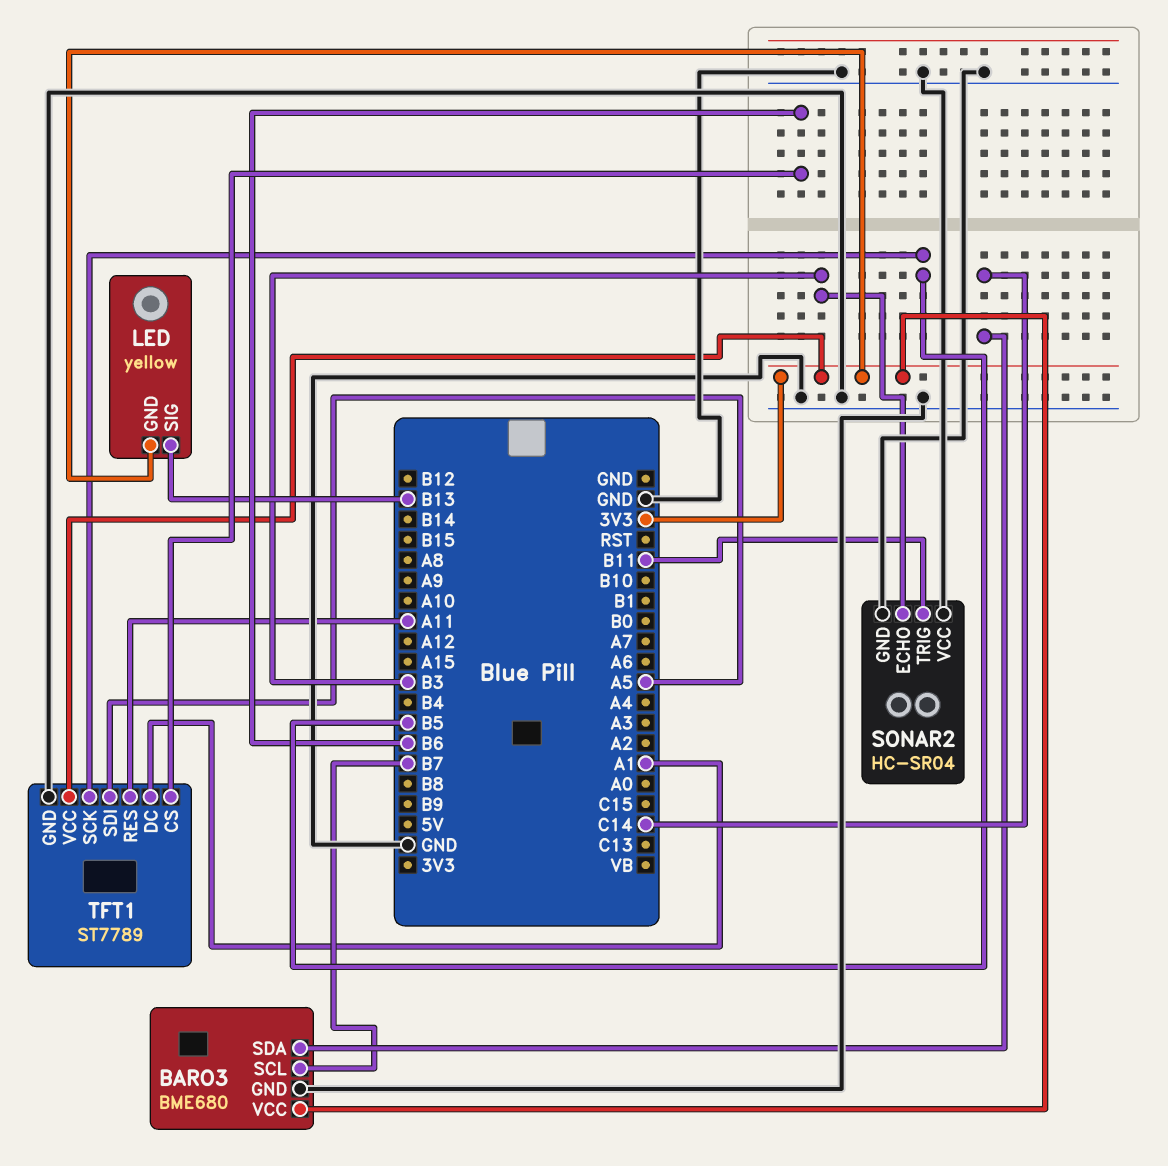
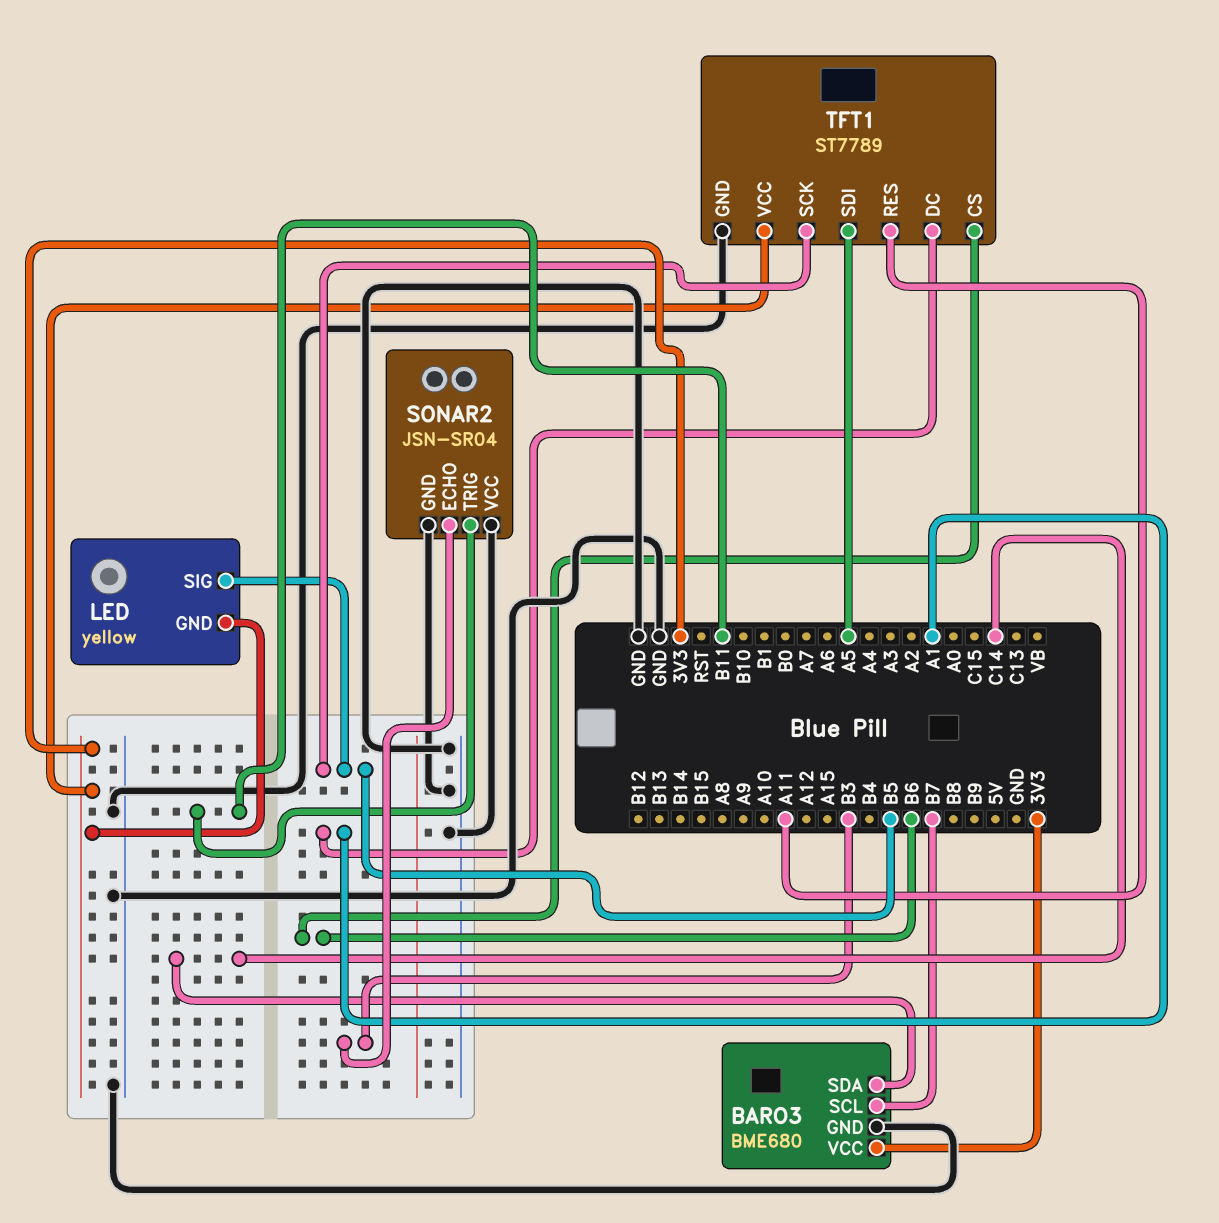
LED pin SIG: B13 -> B5
SONAR2: HC-SR04 -> JSN-SR04

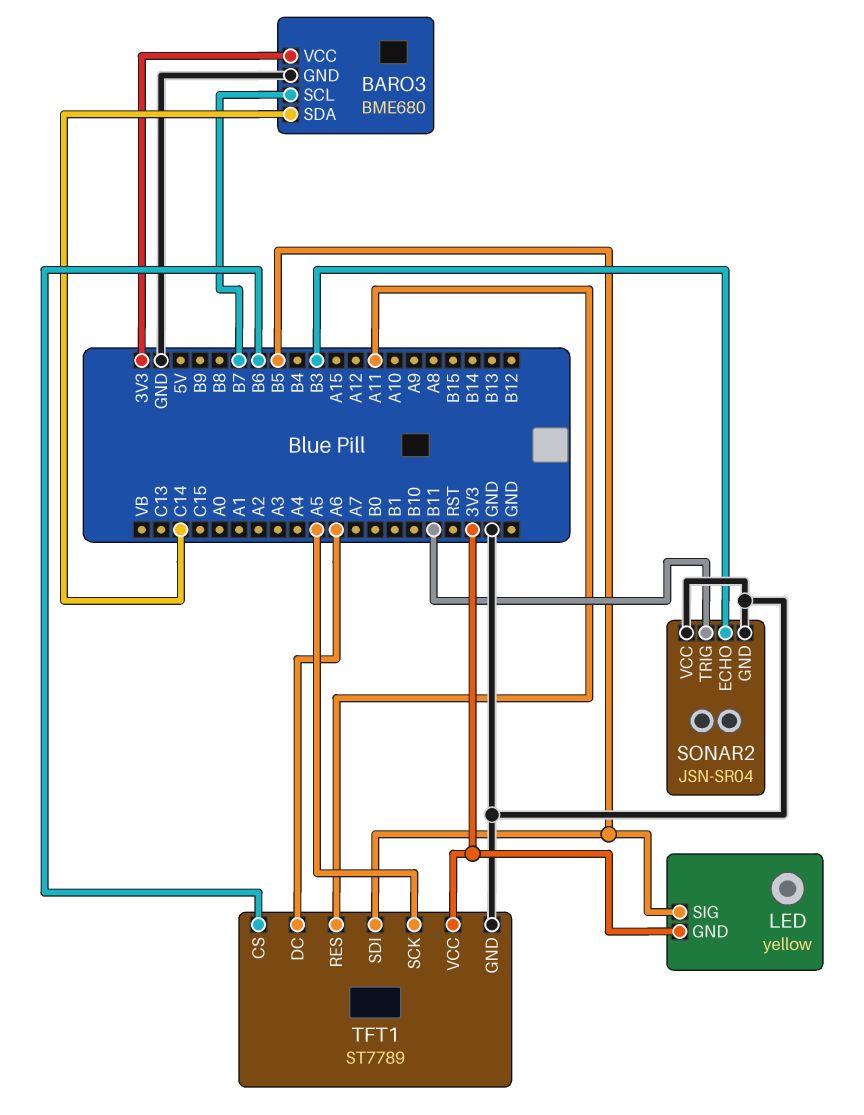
TFT1 pin DC: A1 -> A6
TFT1 pin SCK: B5 -> A5
TFT1 pin SDI: A5 -> B5

